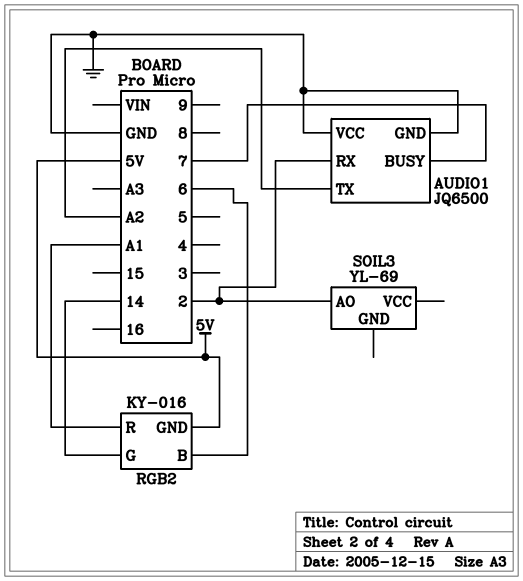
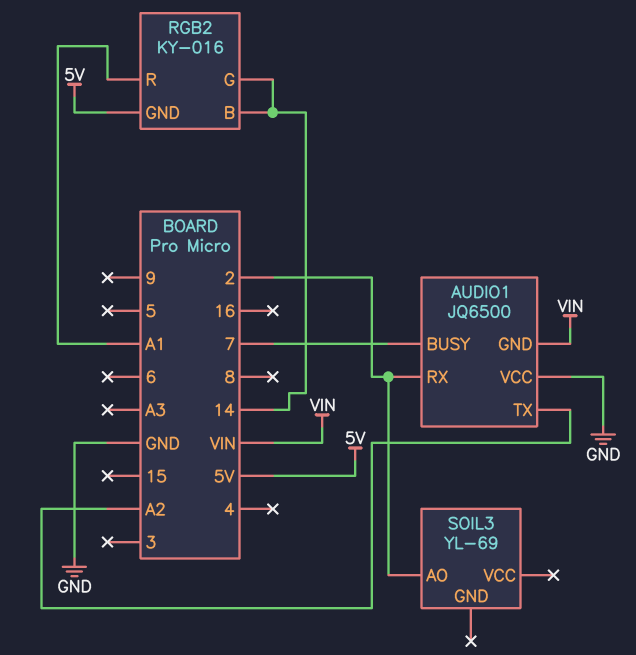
AUDIO1 pin GND: GND -> VIN
RGB2 pin B: 6 -> 14

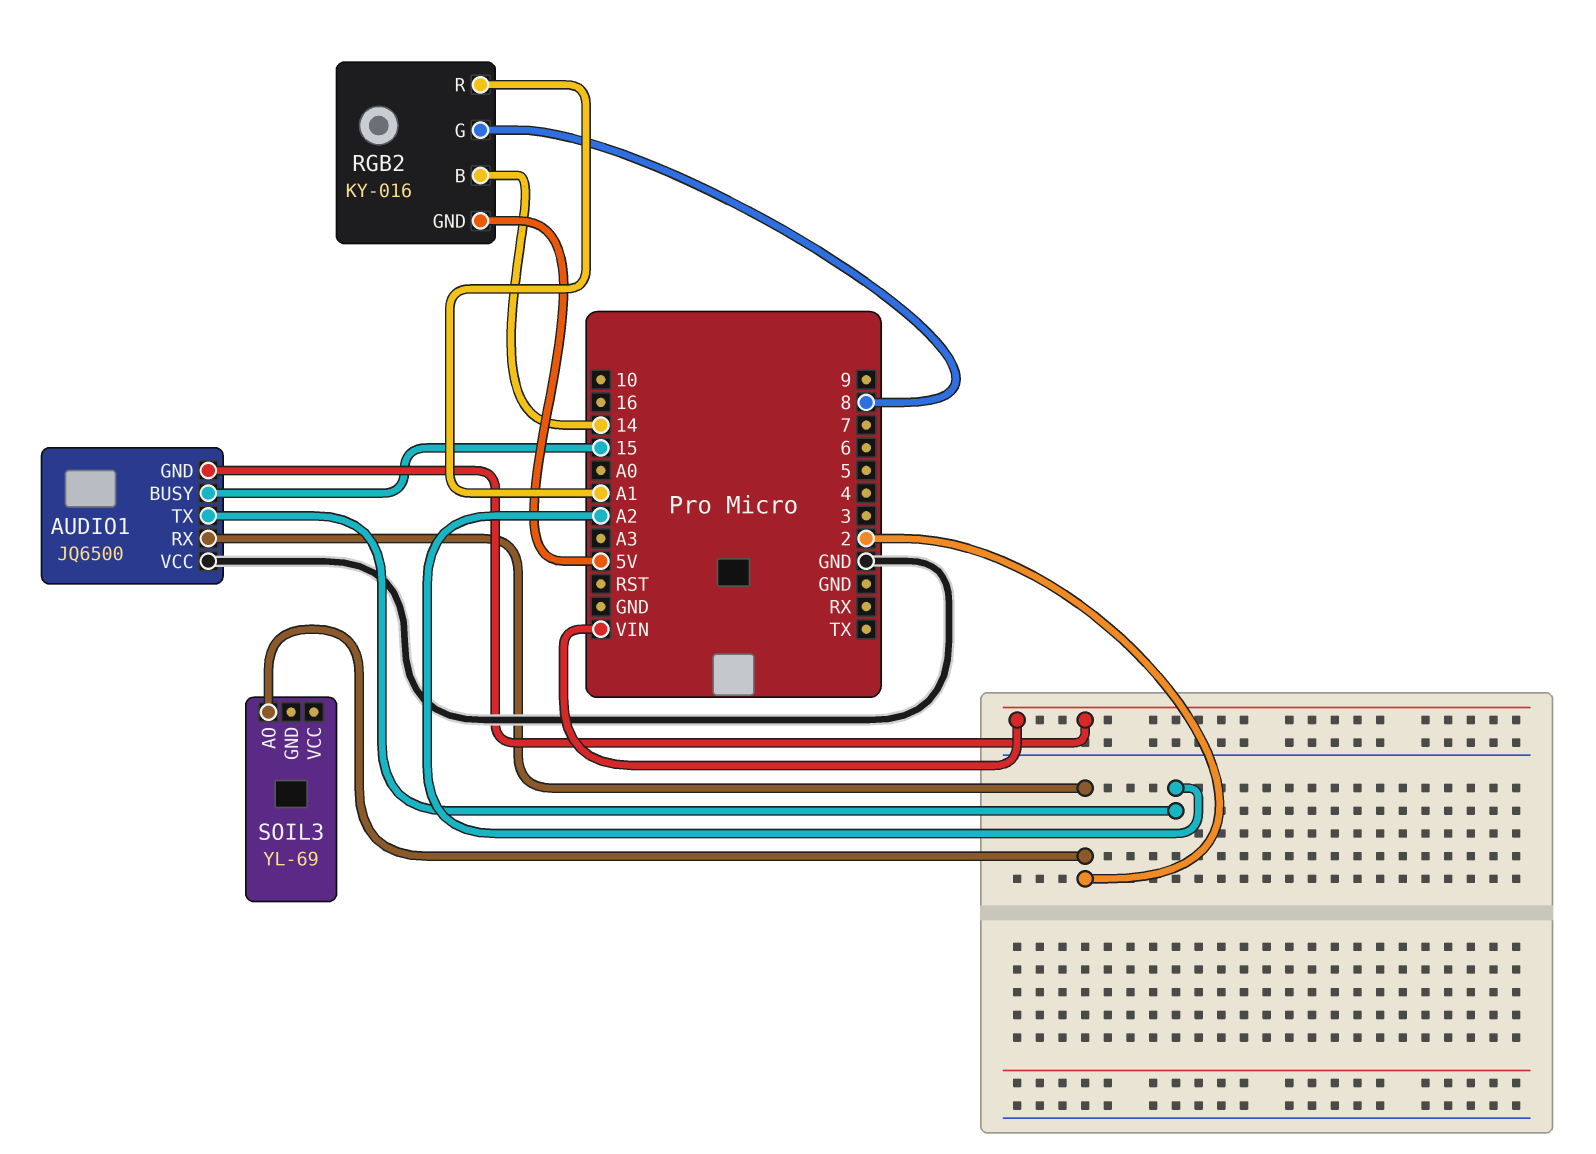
AUDIO1 pin BUSY: 7 -> 15
RGB2 pin G: 14 -> 8

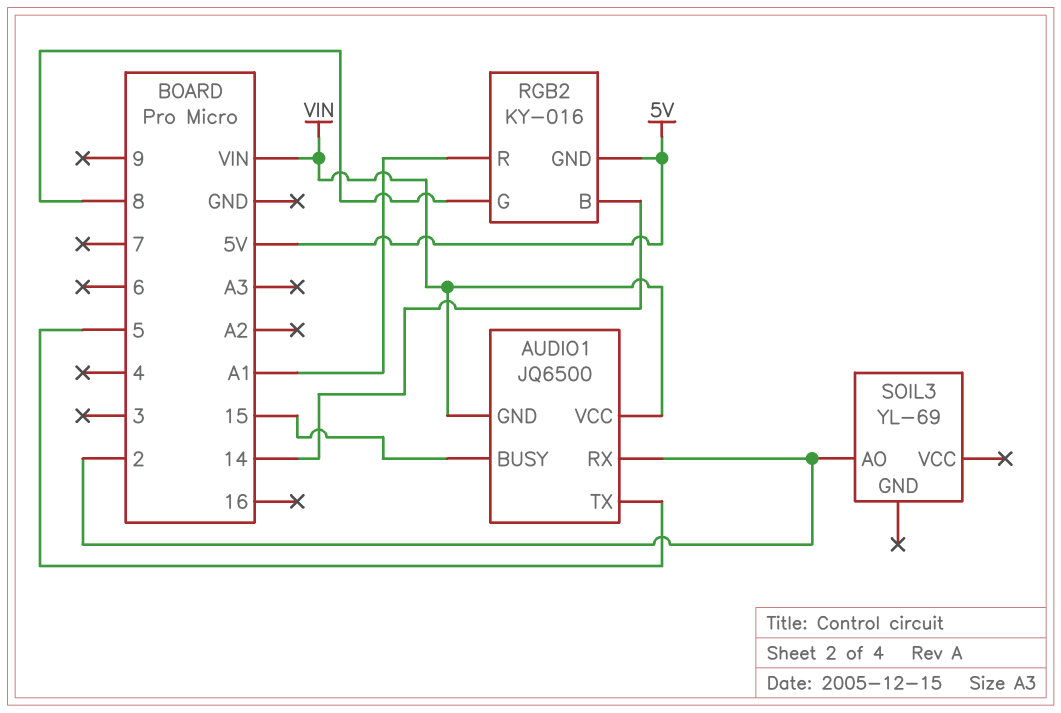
AUDIO1 pin TX: A2 -> 5
AUDIO1 pin VCC: GND -> VIN

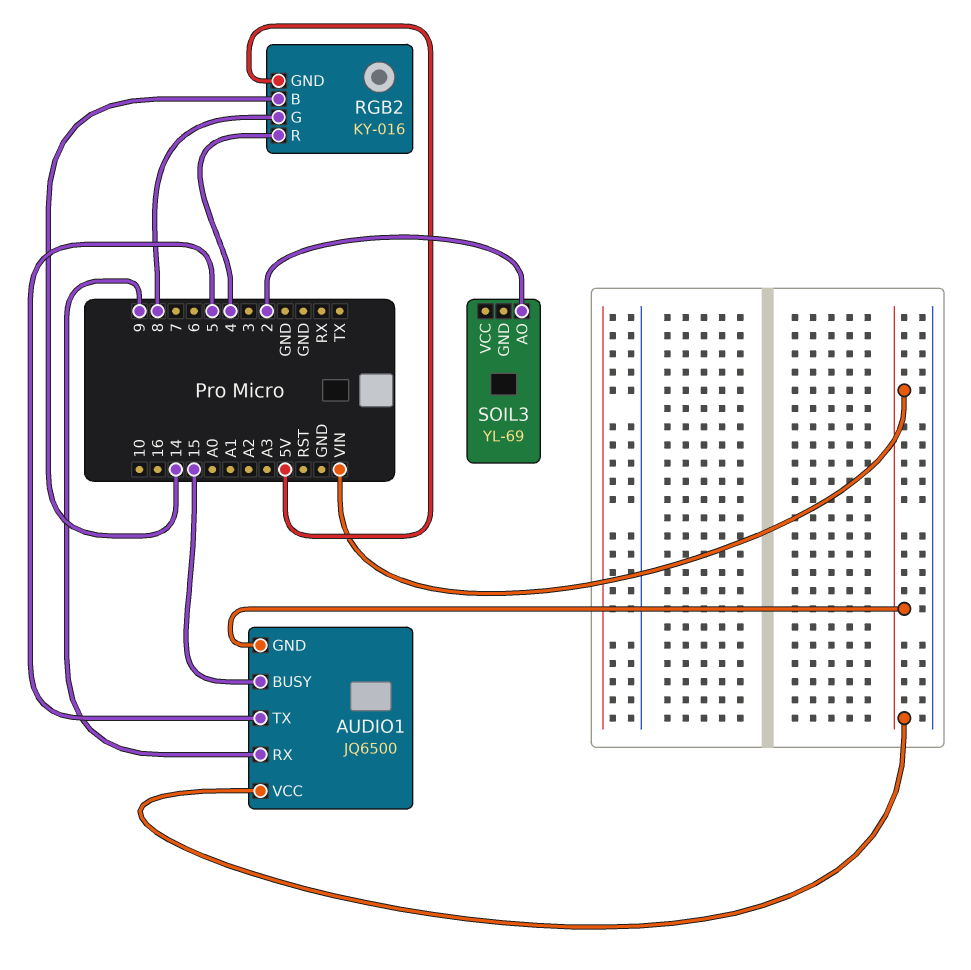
AUDIO1 pin RX: 2 -> 9
RGB2 pin R: A1 -> 4

